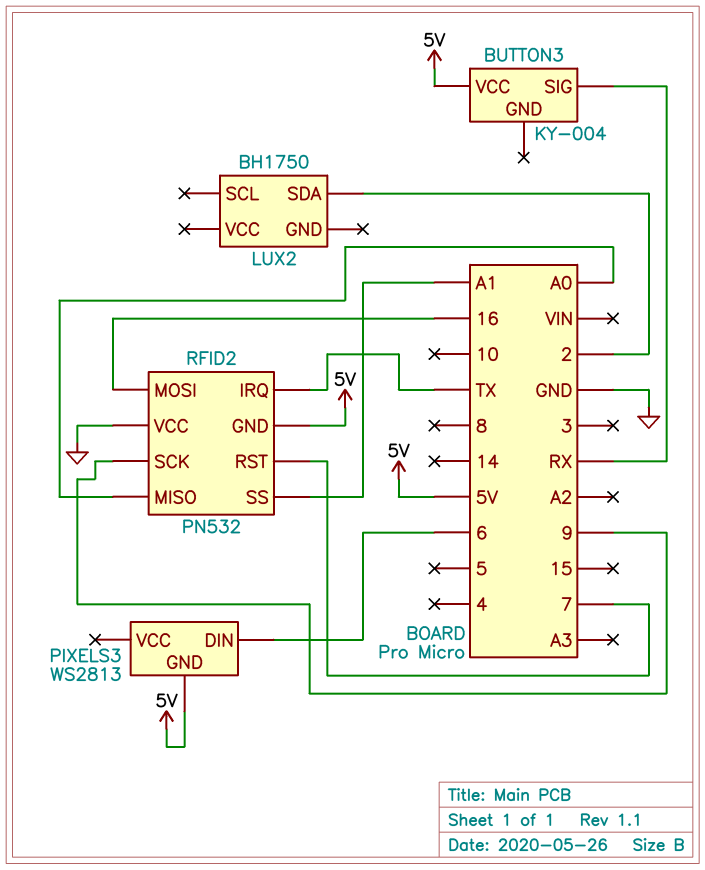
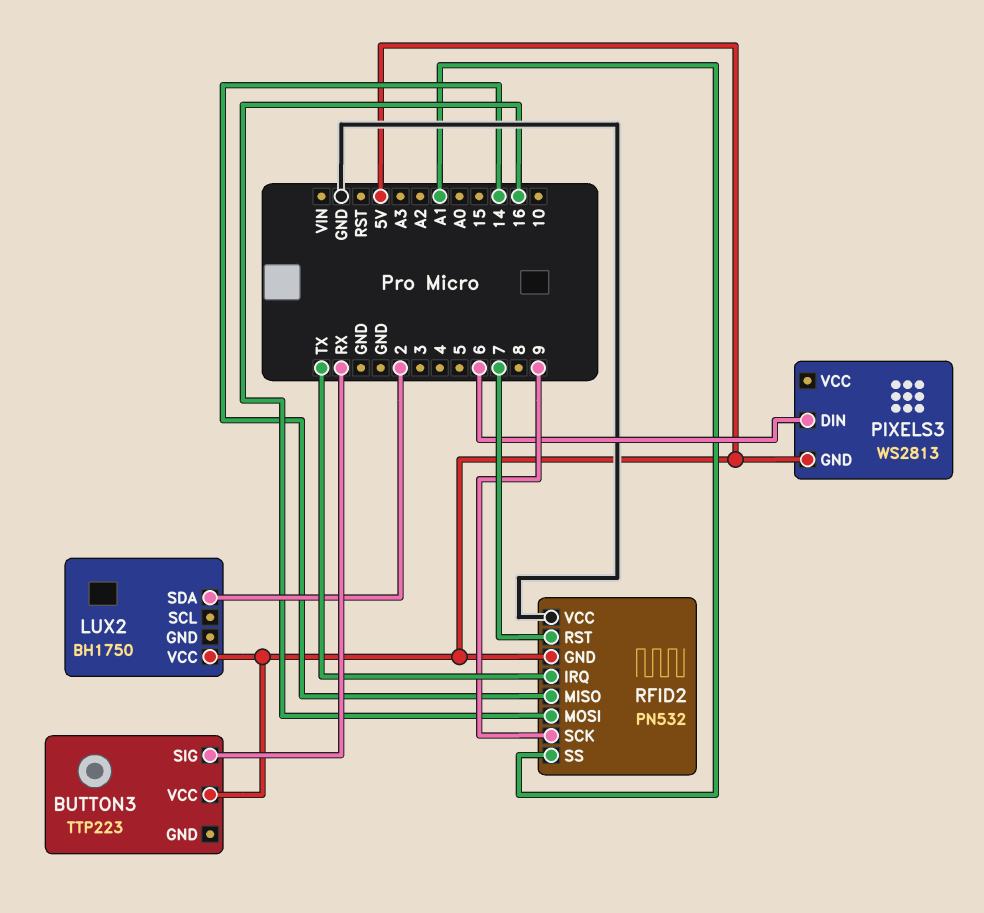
BUTTON3: KY-004 -> TTP223
LUX2 pin VCC: none -> 5V
RFID2 pin MISO: A0 -> 14

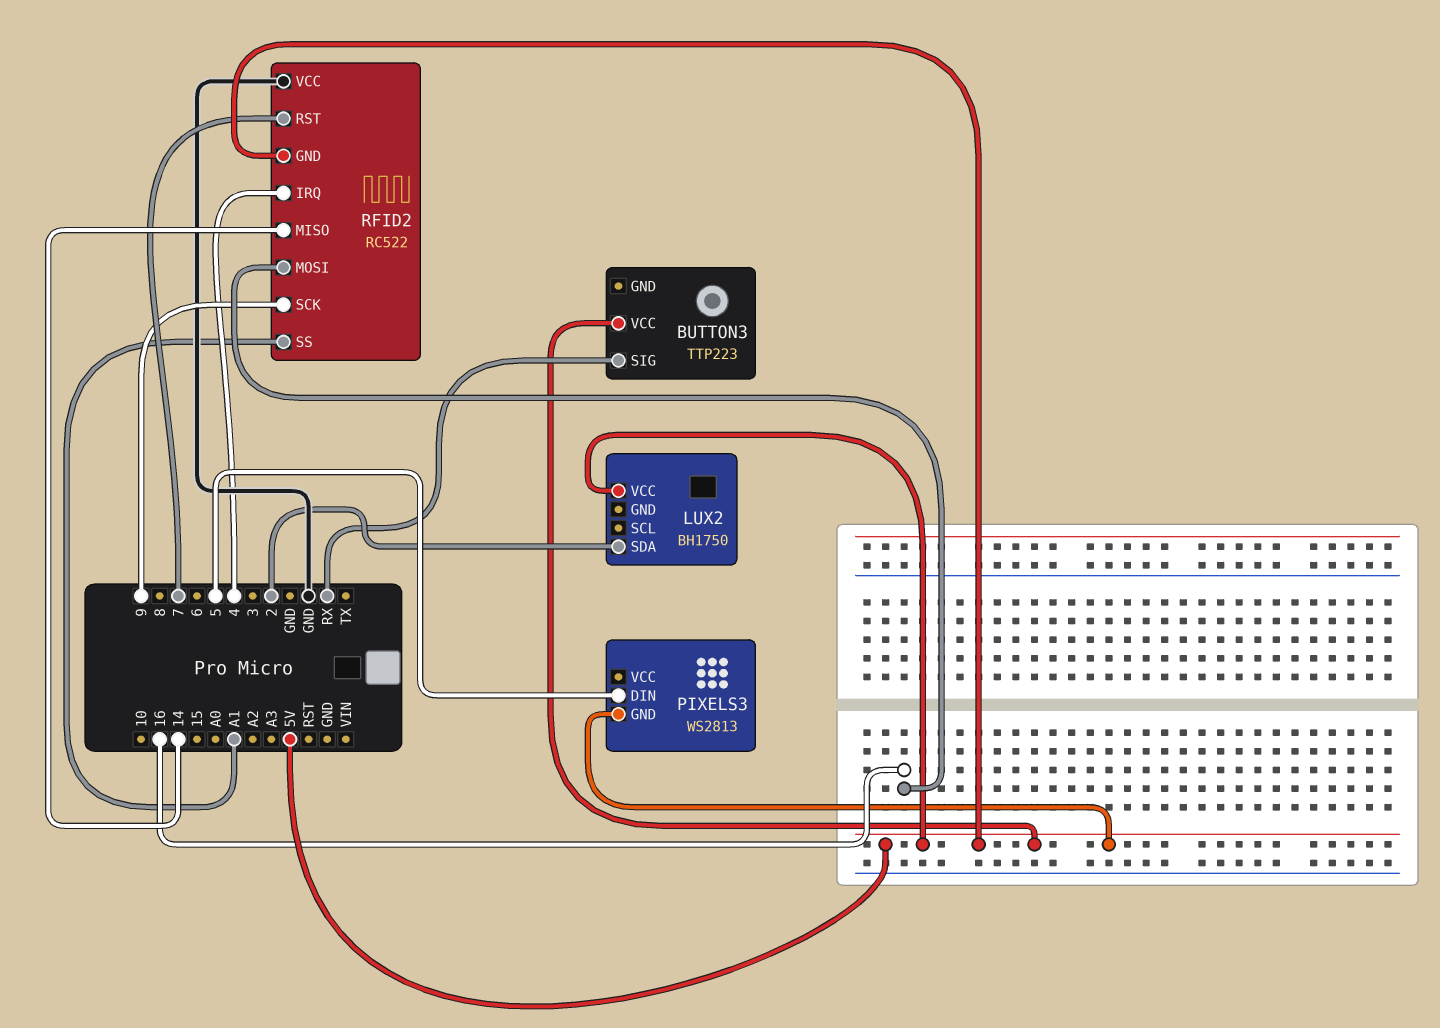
PIXELS3 pin DIN: 6 -> 5
RFID2: PN532 -> RC522
RFID2 pin IRQ: TX -> 4

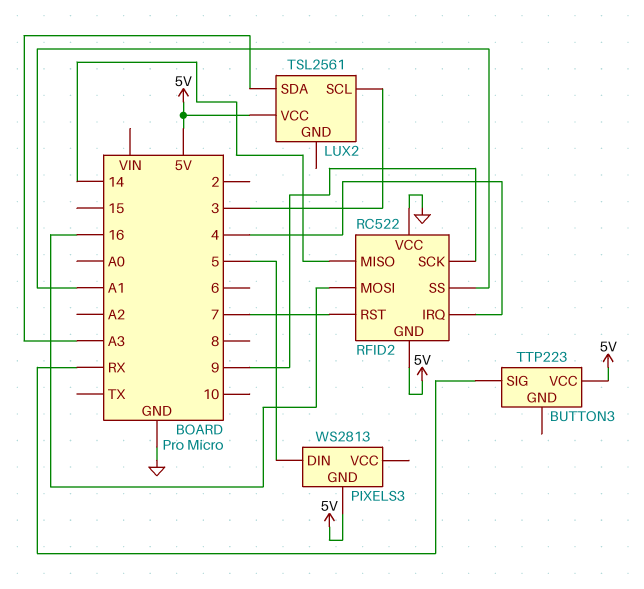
LUX2: BH1750 -> TSL2561
LUX2 pin SCL: none -> 3
LUX2 pin SDA: 2 -> A3

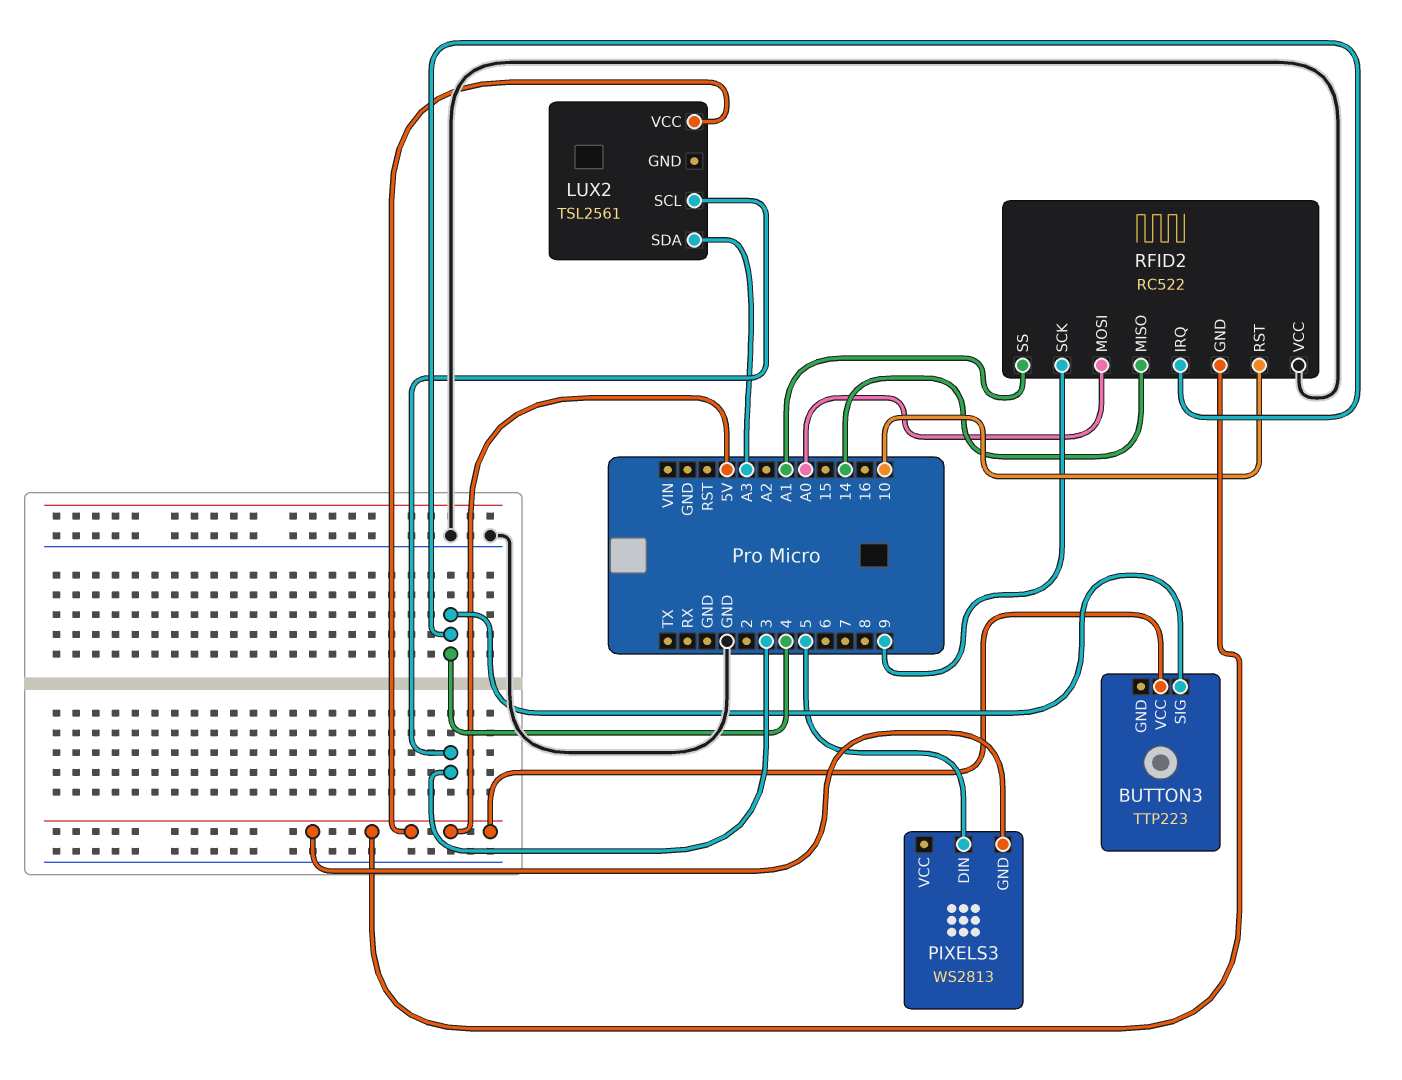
BUTTON3 pin SIG: RX -> 4
RFID2 pin MOSI: 16 -> A0
RFID2 pin RST: 7 -> 10

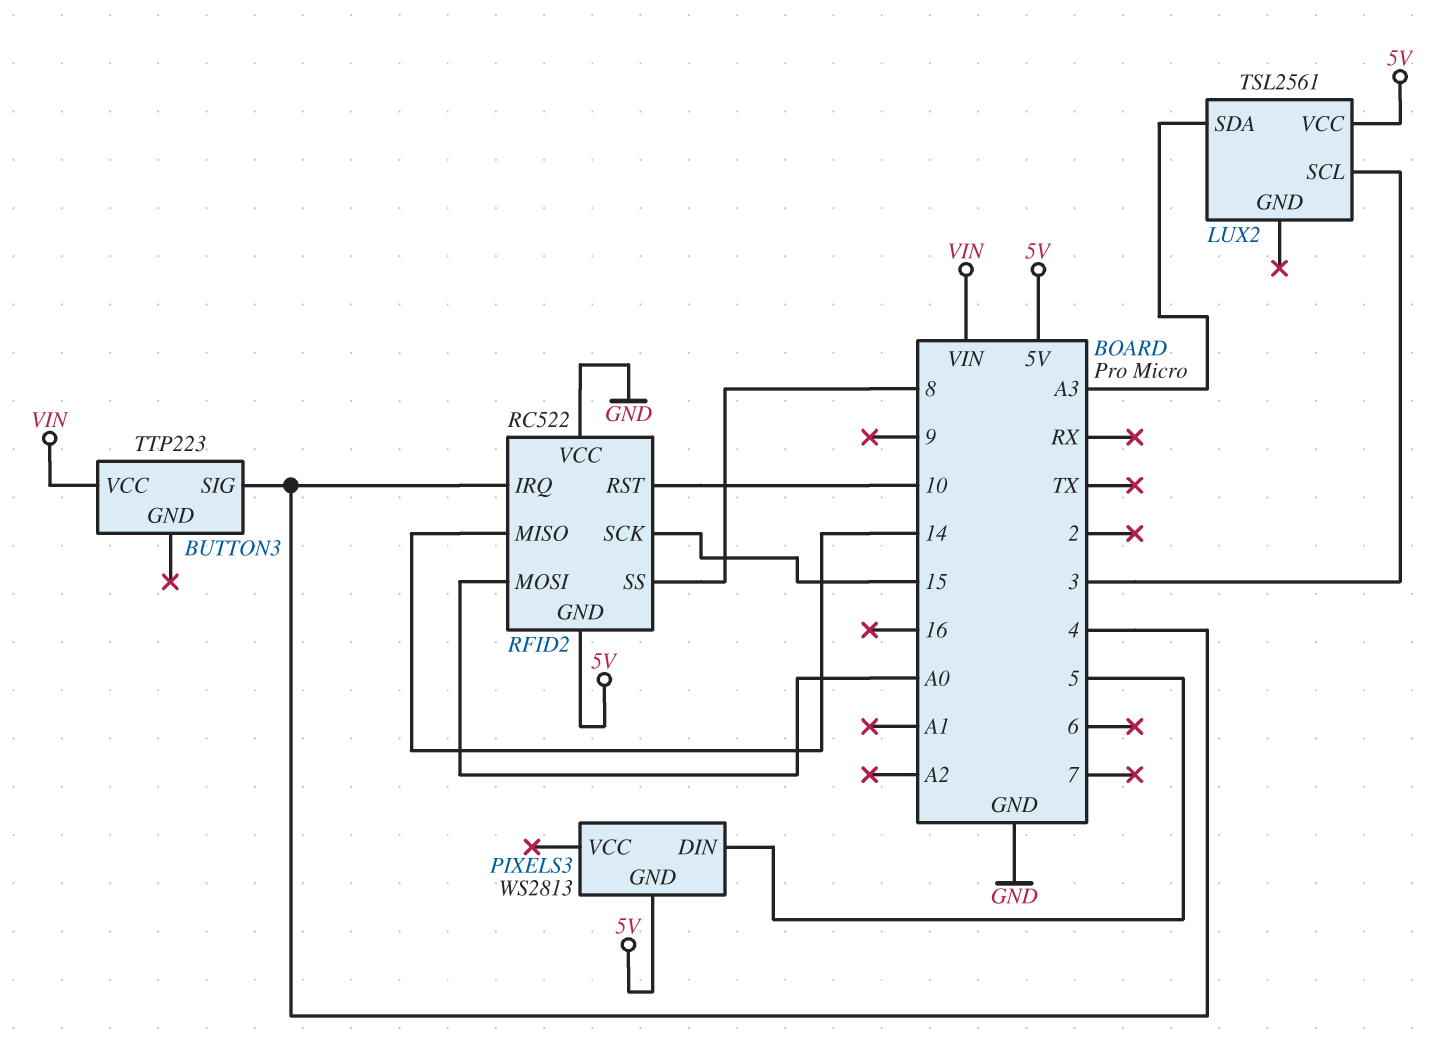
BUTTON3 pin VCC: 5V -> VIN
RFID2 pin SCK: 9 -> 15
RFID2 pin SS: A1 -> 8

